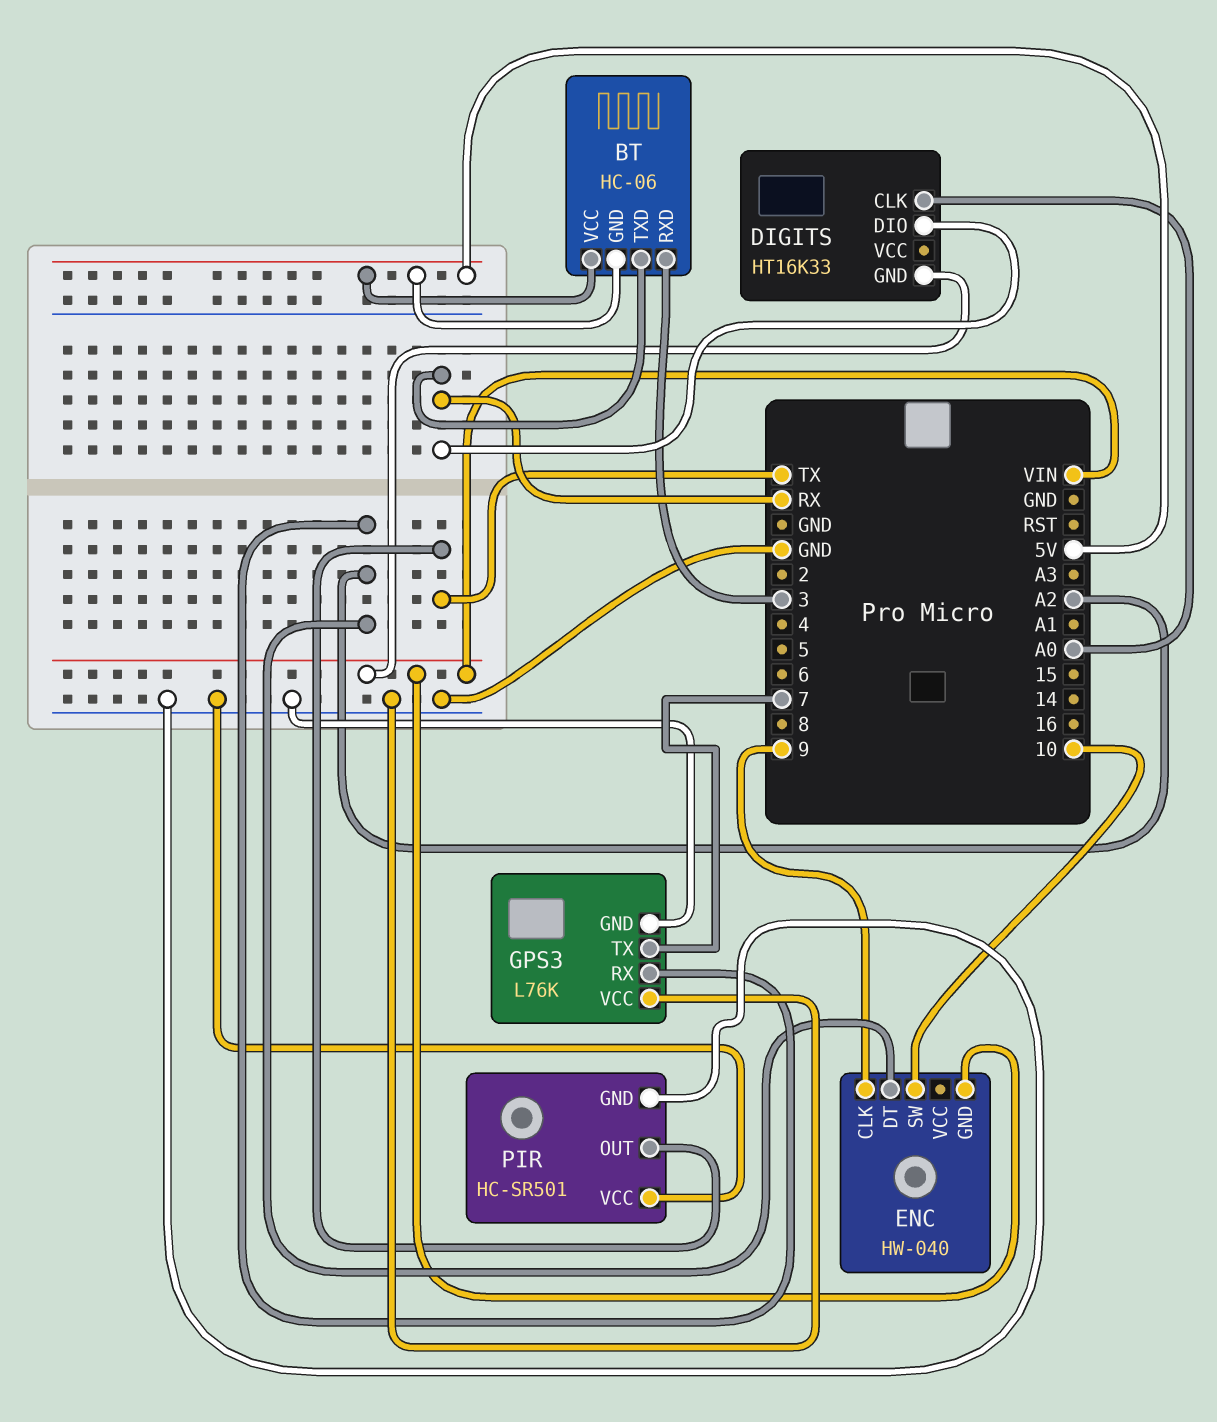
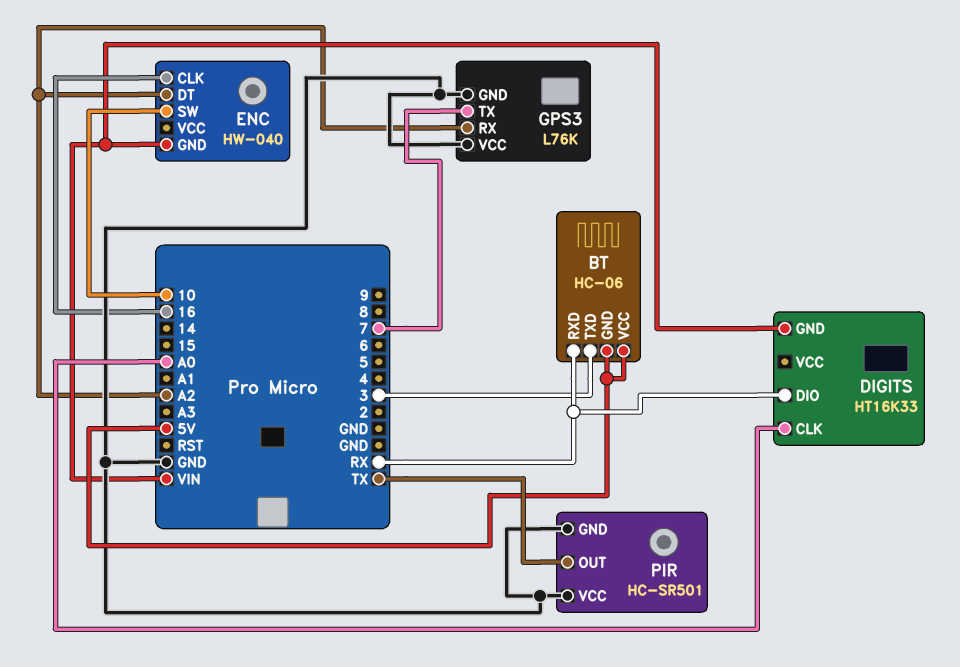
BT pin RXD: 3 -> RX
BT pin TXD: RX -> 3
ENC pin CLK: 9 -> 16

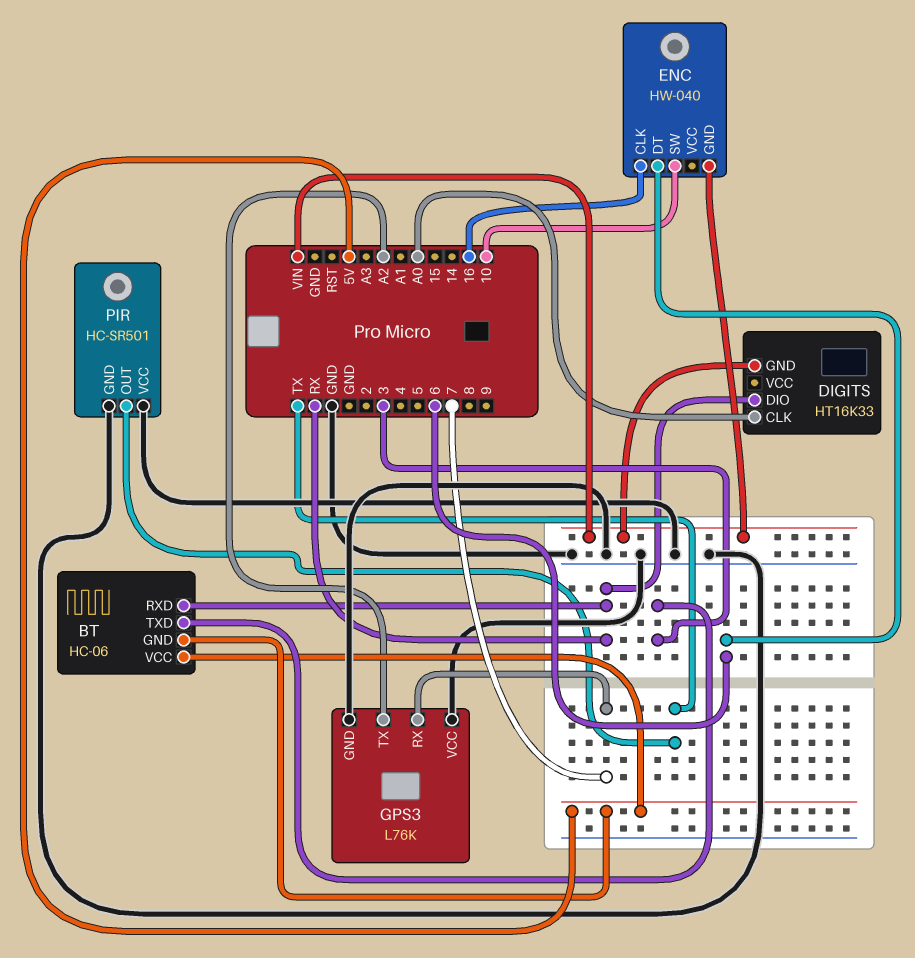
ENC pin DT: A2 -> 6
GPS3 pin RX: A2 -> 7
GPS3 pin TX: 7 -> A2

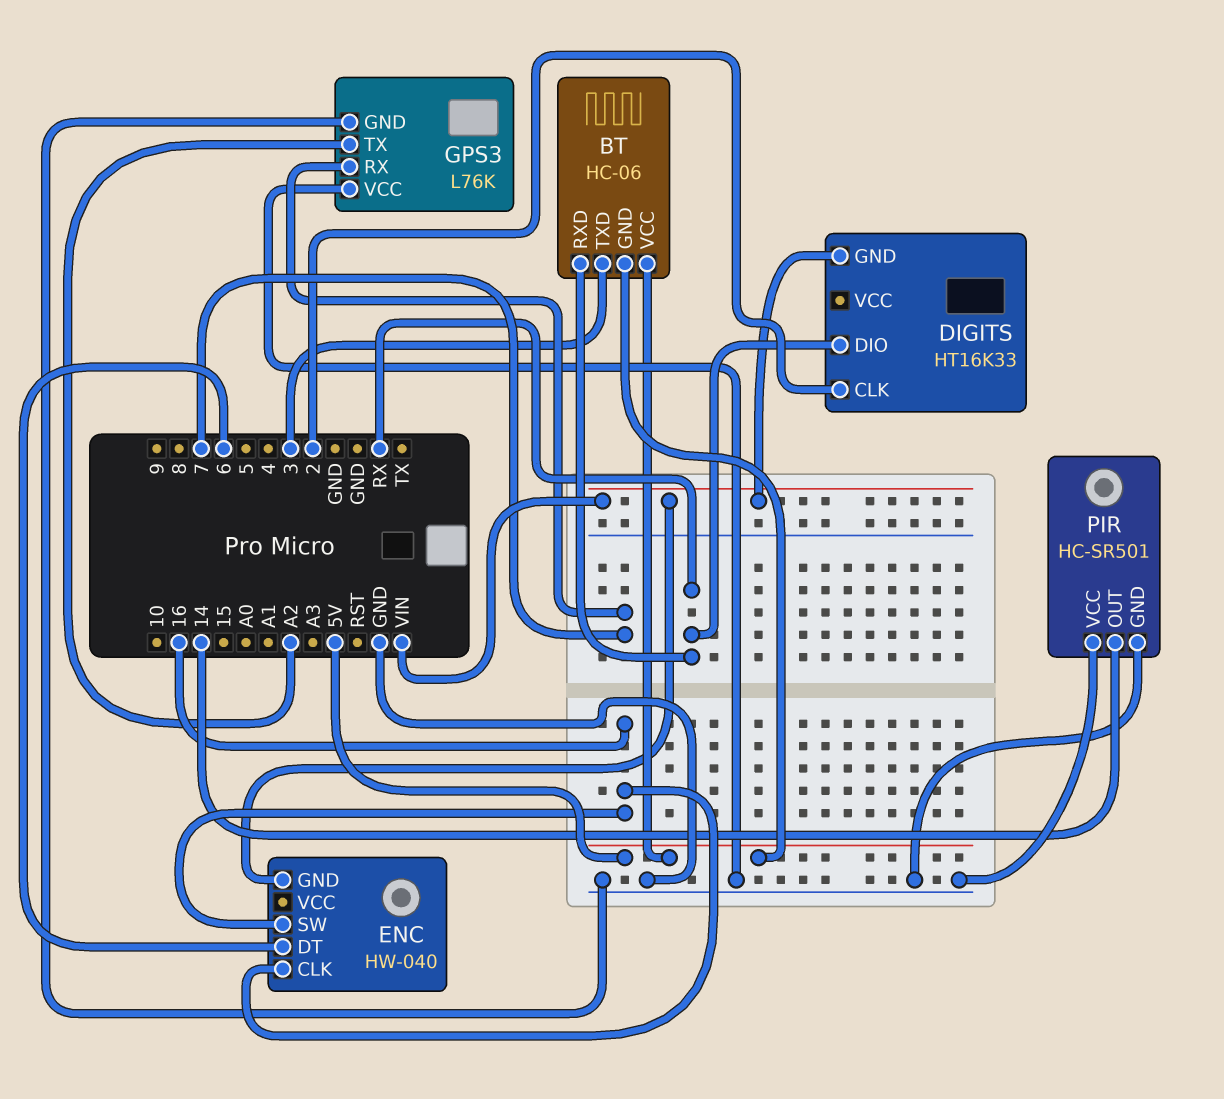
DIGITS pin CLK: A0 -> 2
ENC pin SW: 10 -> 16
PIR pin OUT: TX -> 14

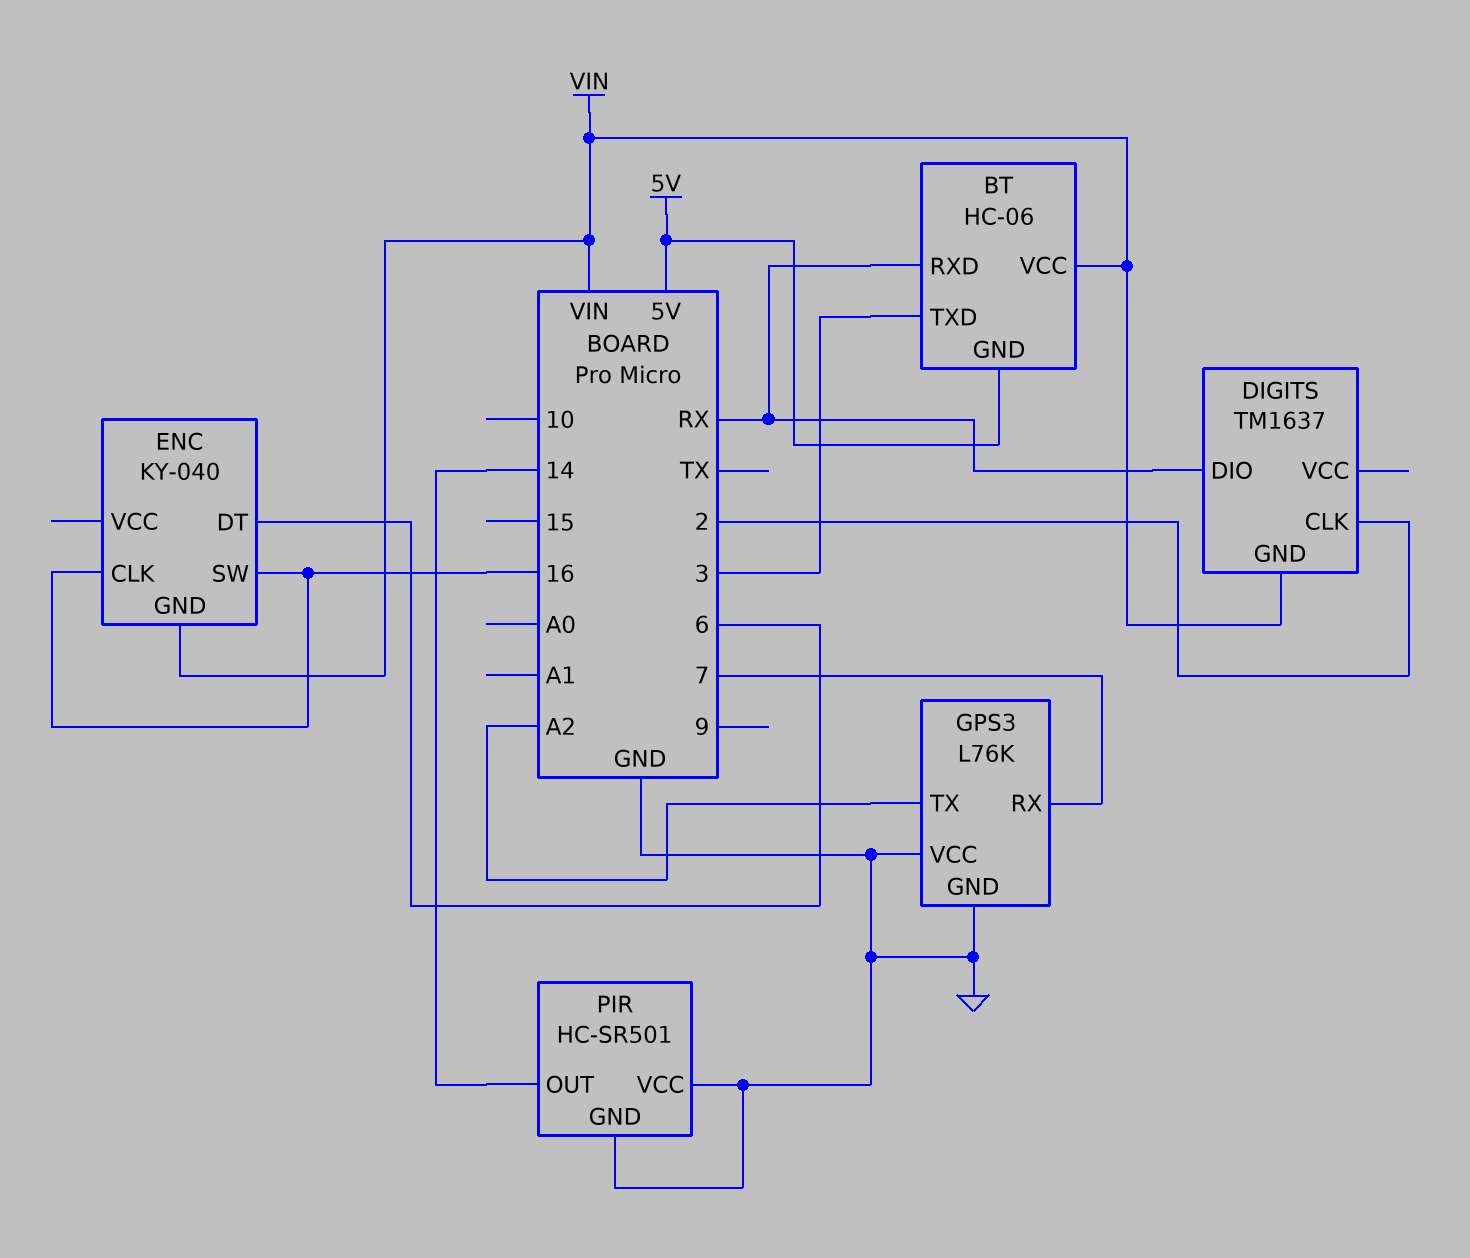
BT pin VCC: 5V -> VIN
DIGITS: HT16K33 -> TM1637
ENC: HW-040 -> KY-040

